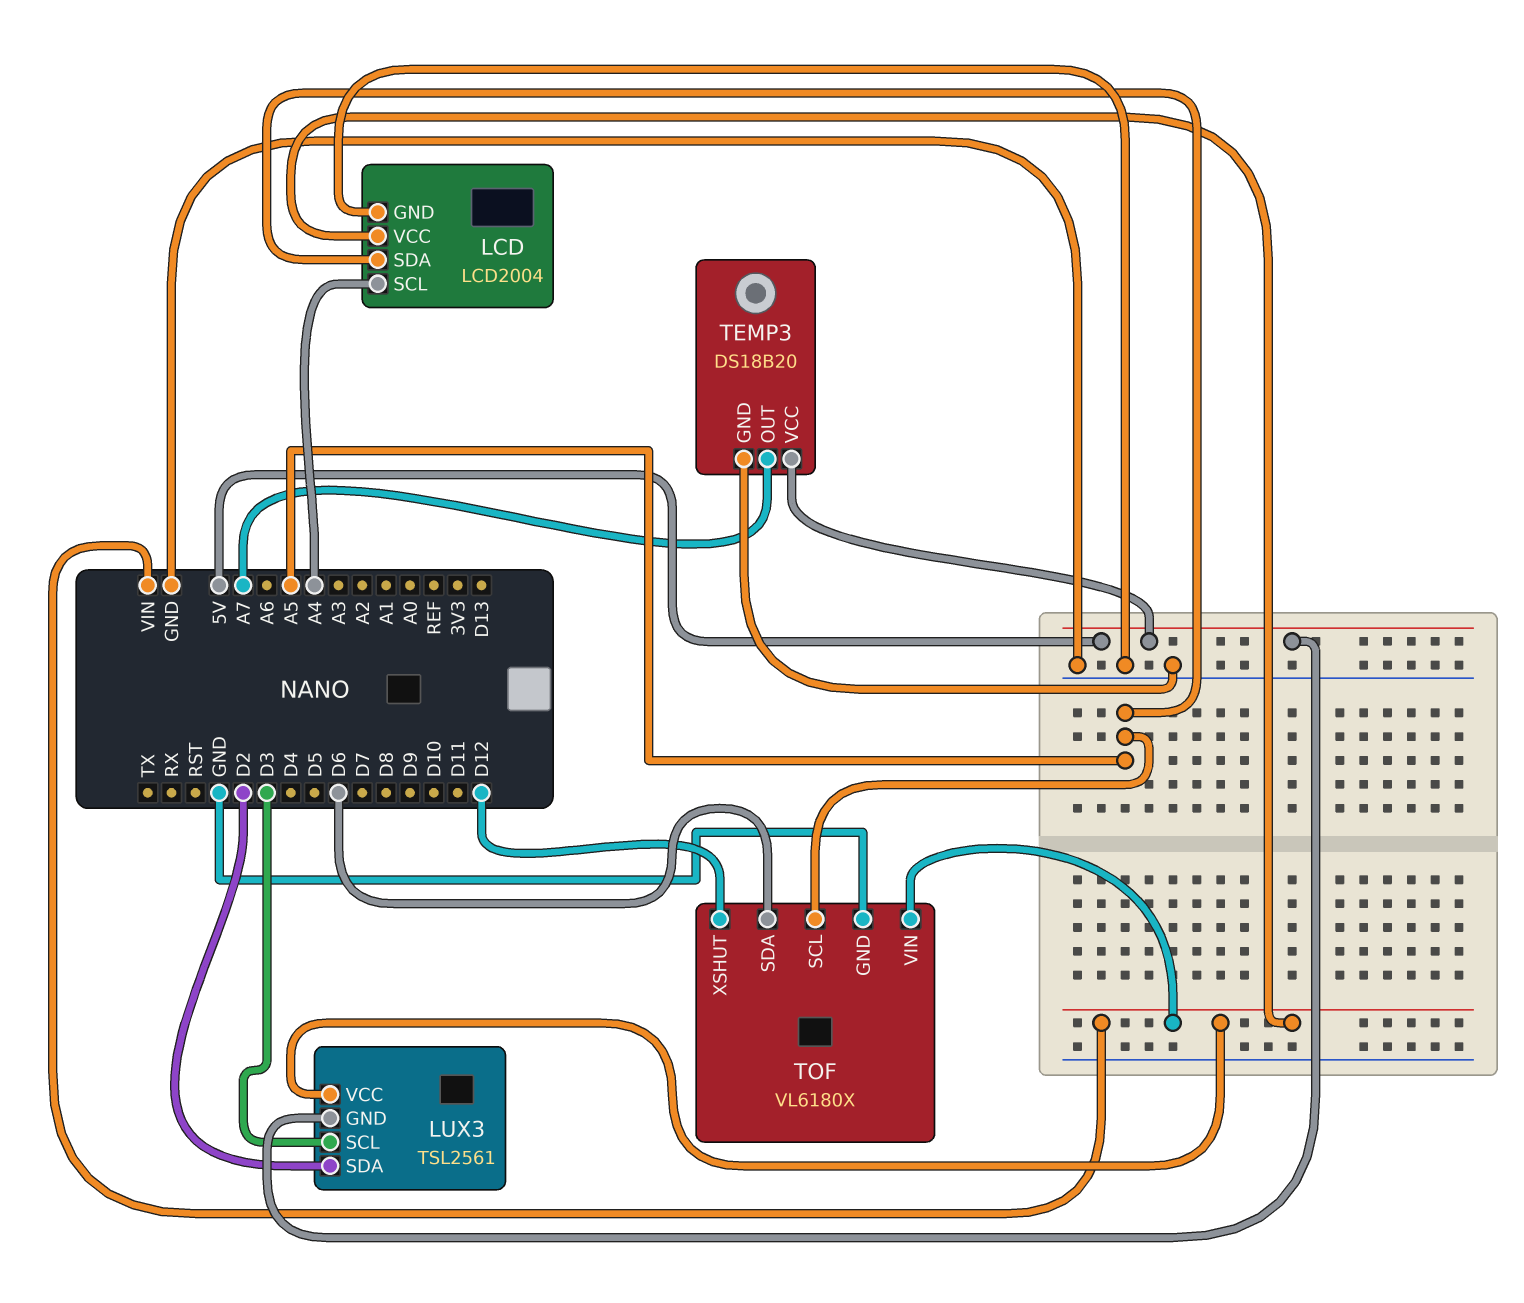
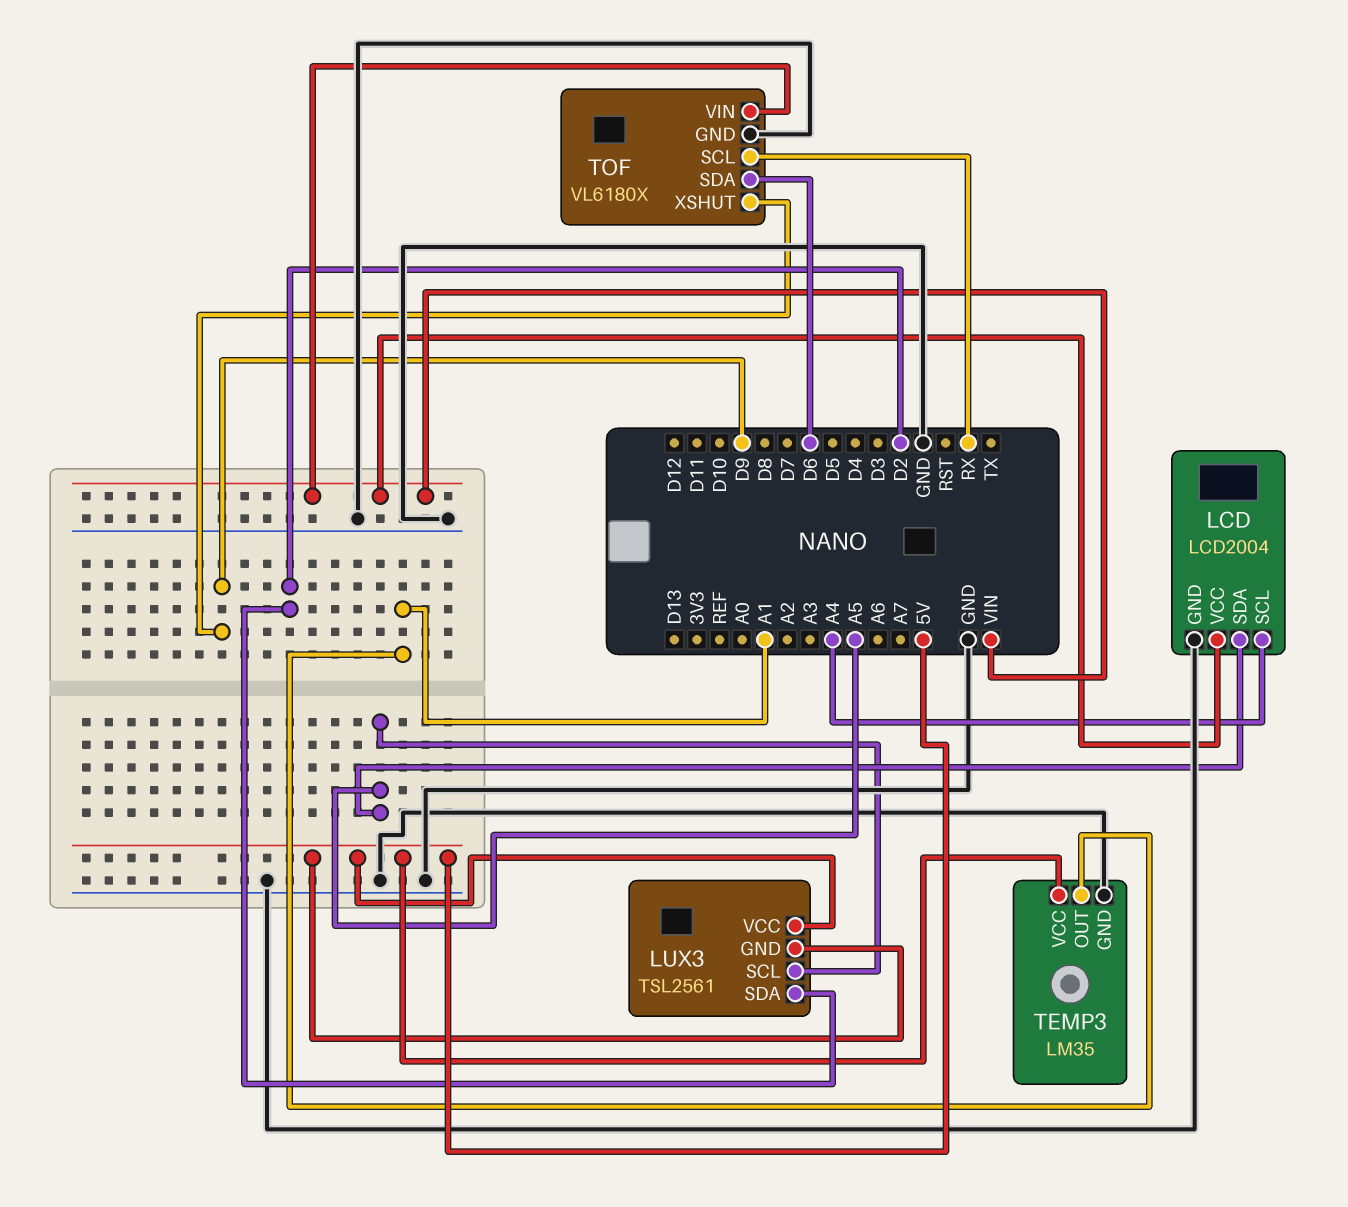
LUX3 pin SCL: D3 -> A5
LUX3 pin VCC: VIN -> 5V
TEMP3: DS18B20 -> LM35
TEMP3 pin OUT: A7 -> A1
TOF pin SCL: A5 -> RX
TOF pin XSHUT: D12 -> D9

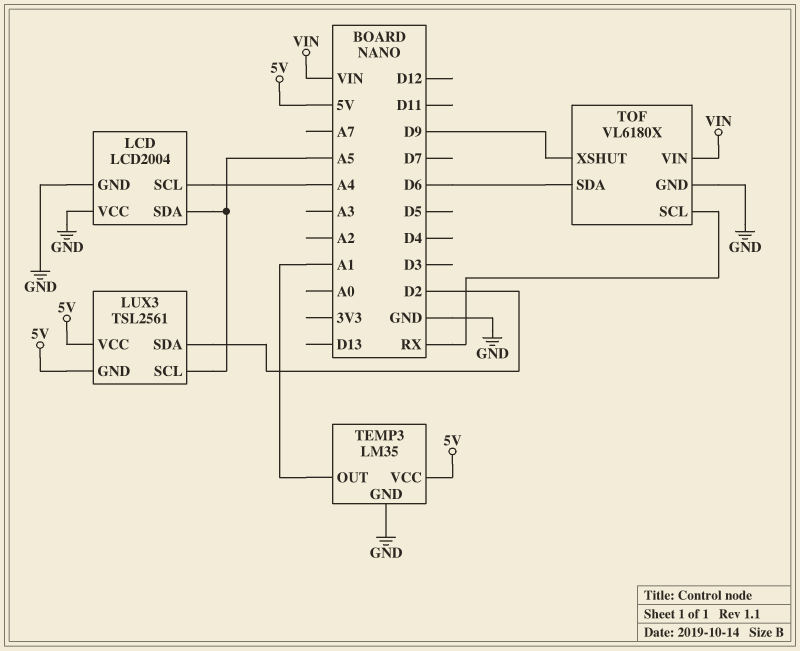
LCD pin VCC: VIN -> GND

